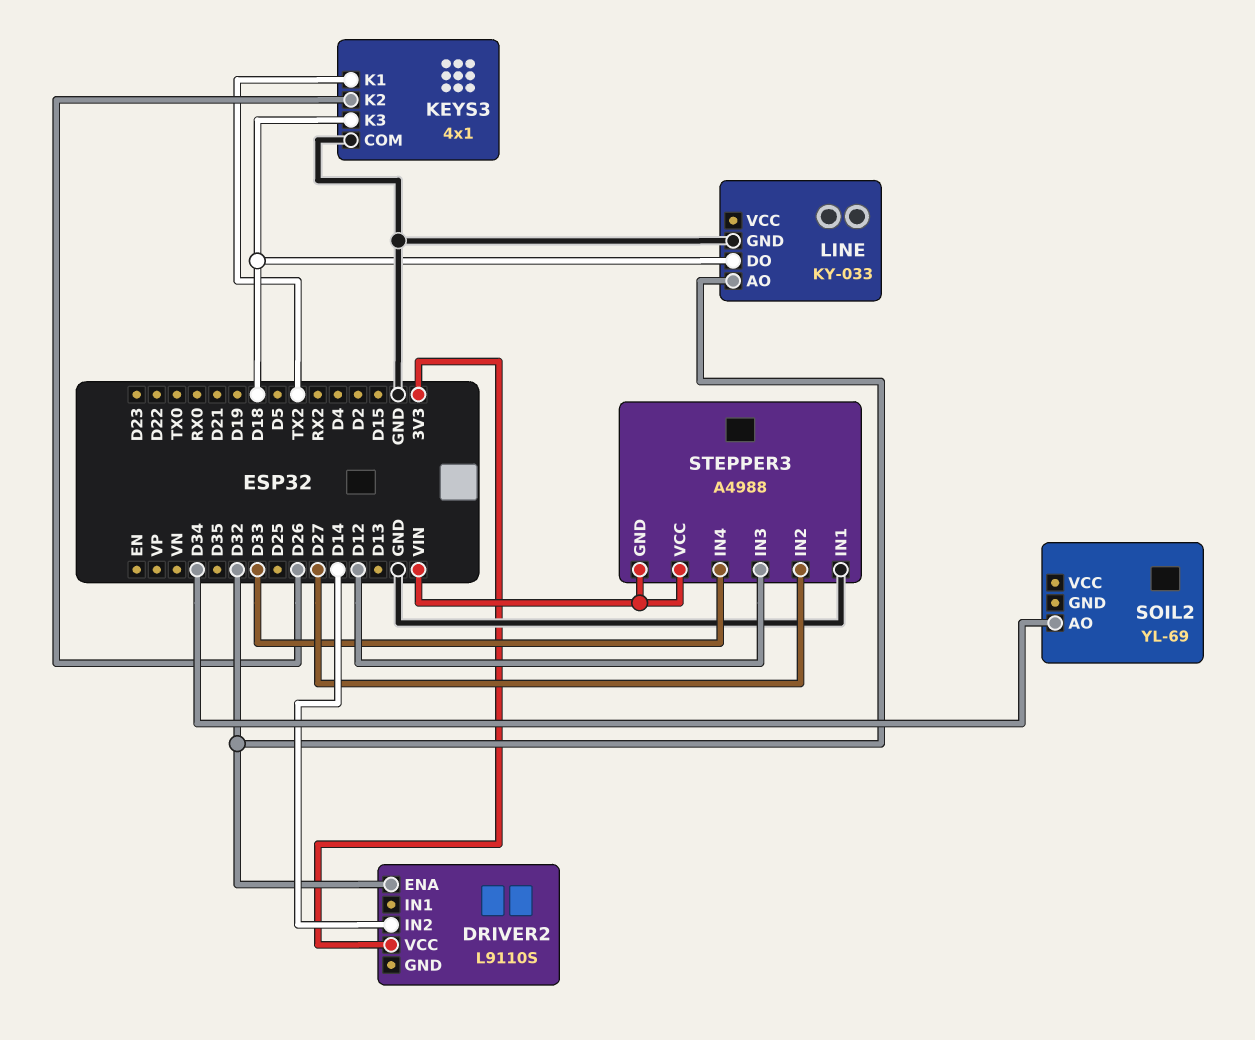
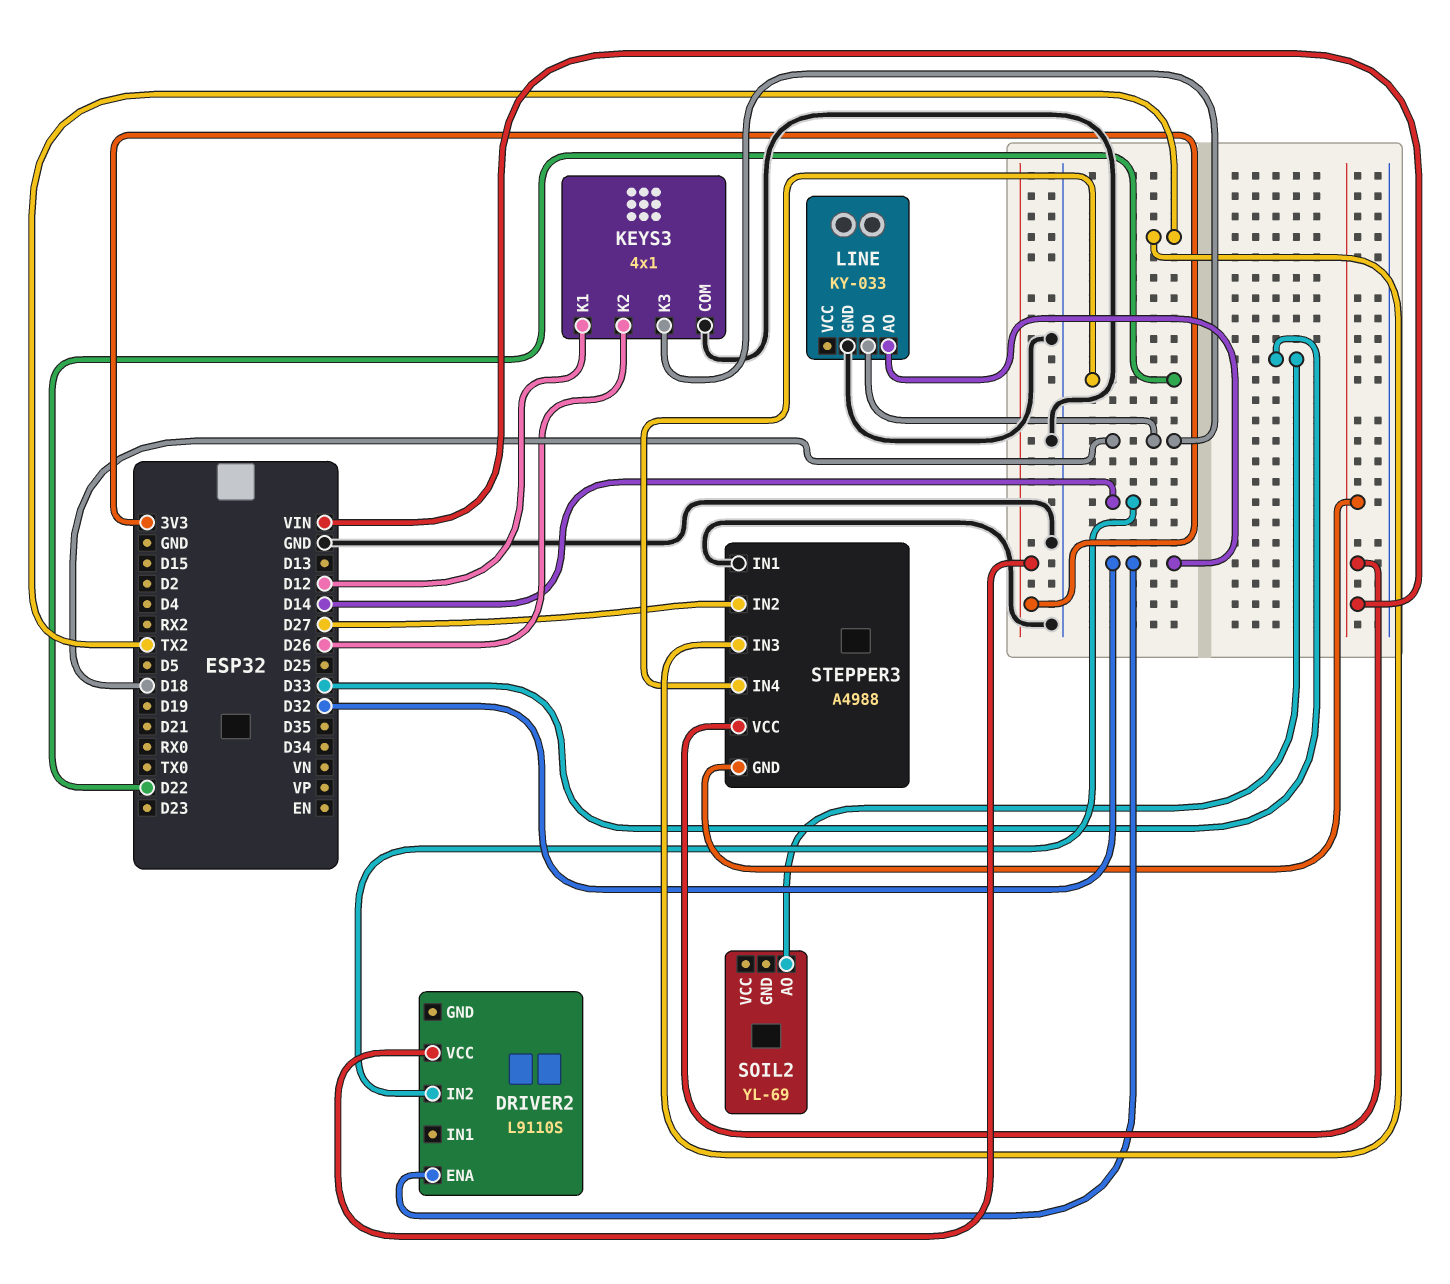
KEYS3 pin K1: TX2 -> D12
SOIL2 pin AO: D34 -> D33
STEPPER3 pin IN3: D12 -> TX2
STEPPER3 pin IN4: D33 -> D22

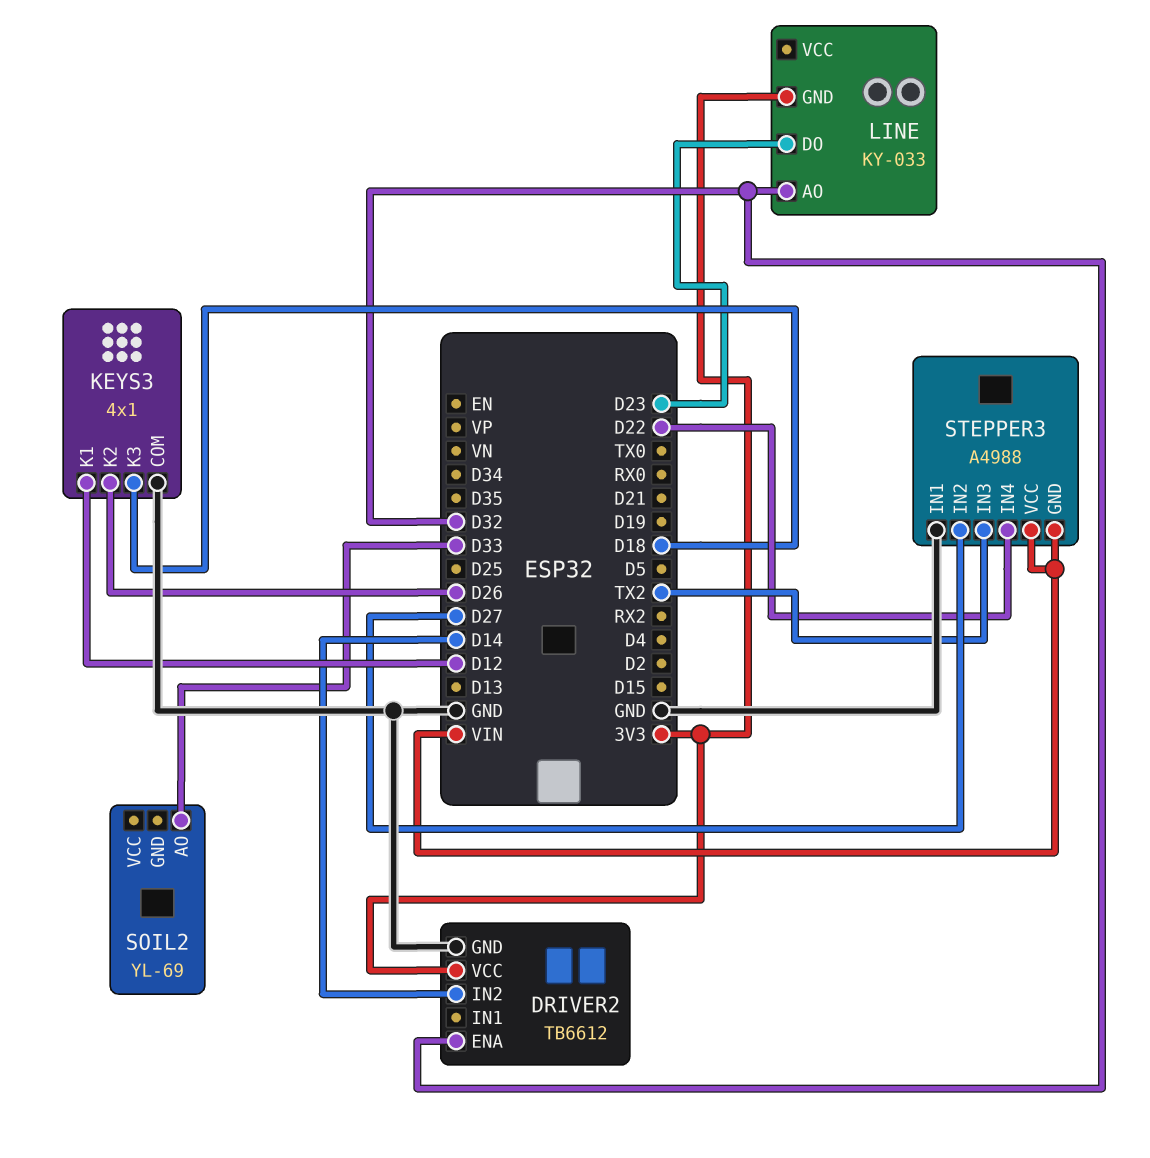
DRIVER2: L9110S -> TB6612
DRIVER2 pin GND: none -> GND
LINE pin DO: D18 -> D23
LINE pin GND: GND -> 3V3

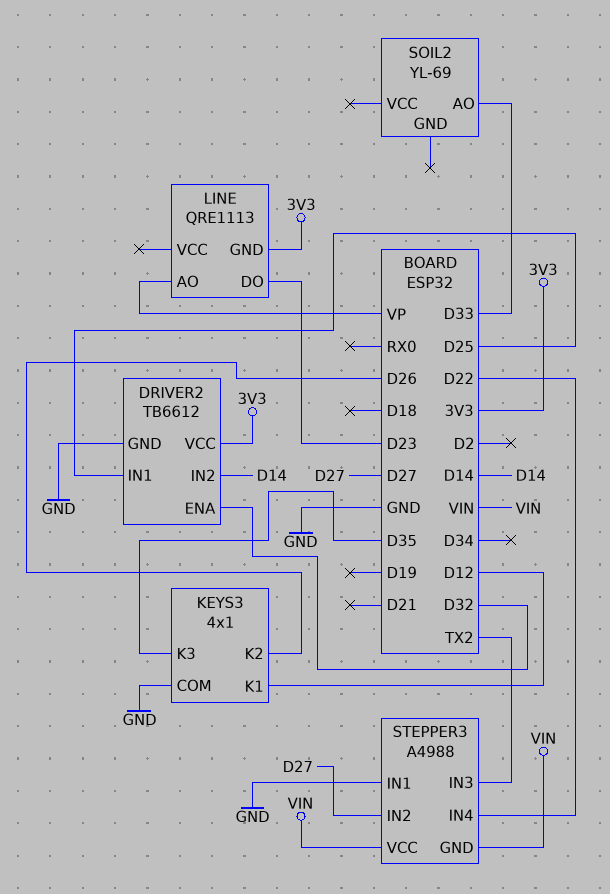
DRIVER2 pin IN1: none -> D25
KEYS3 pin K3: D18 -> D35
LINE: KY-033 -> QRE1113
LINE pin AO: D32 -> VP

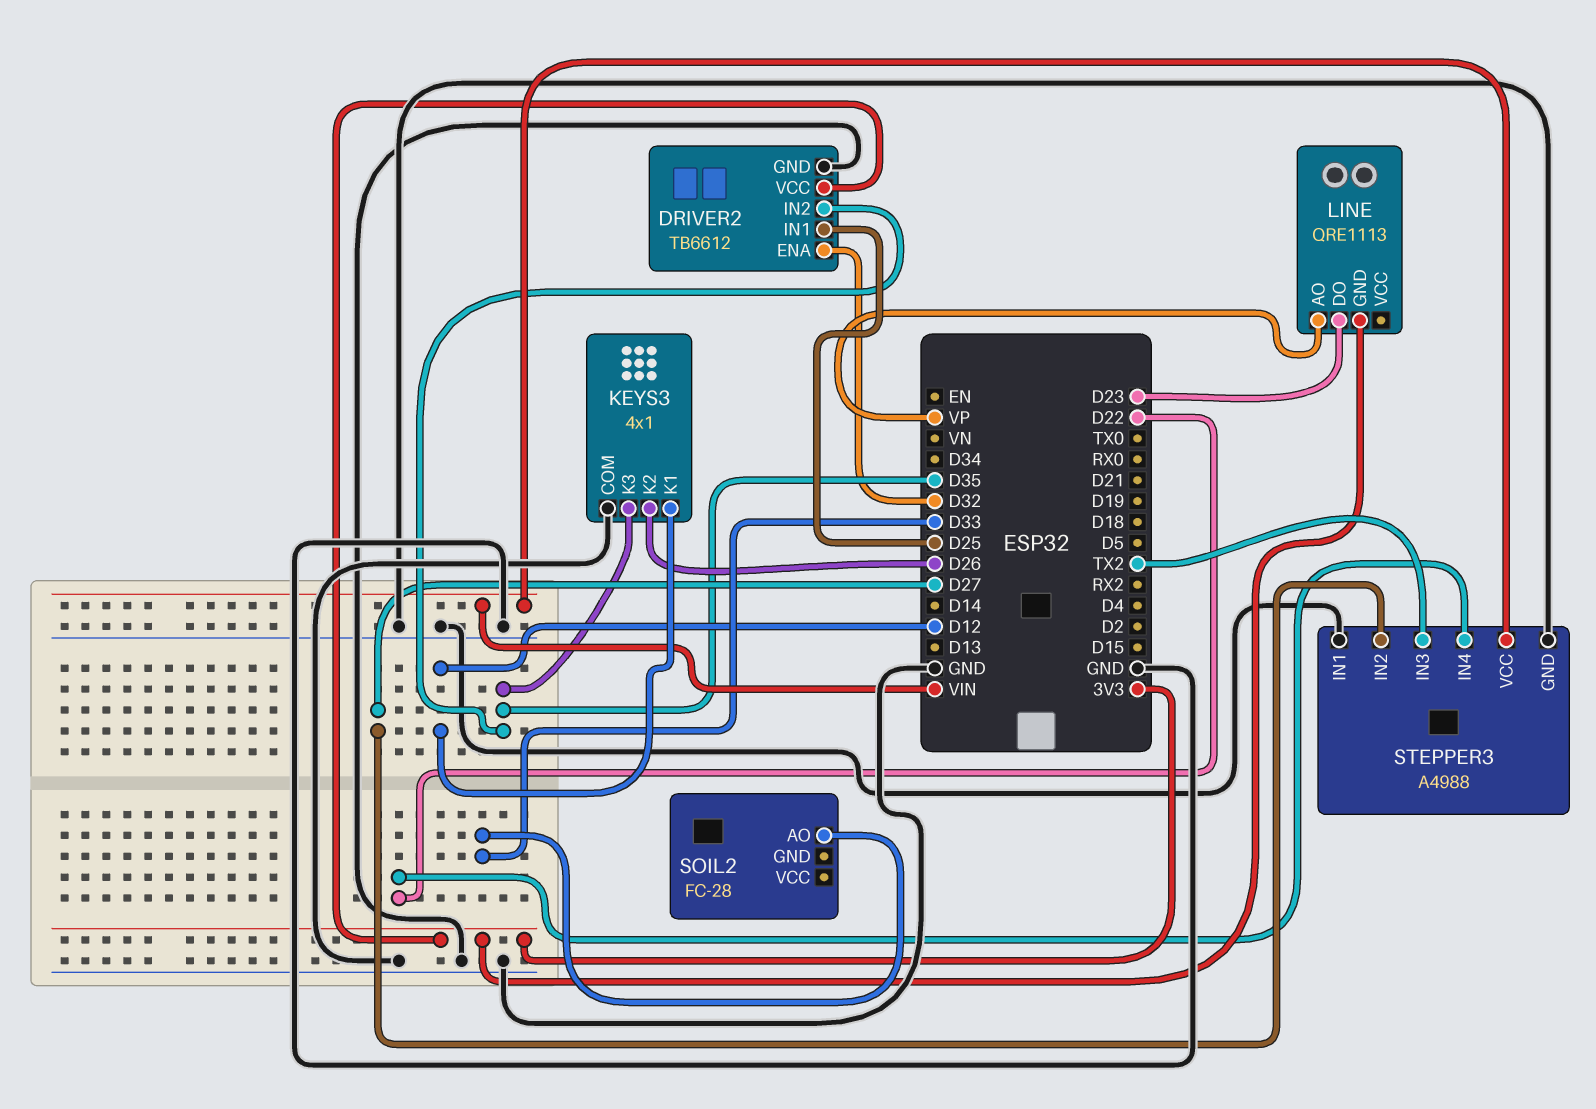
DRIVER2 pin IN2: D14 -> D35
SOIL2: YL-69 -> FC-28
STEPPER3 pin GND: VIN -> GND

